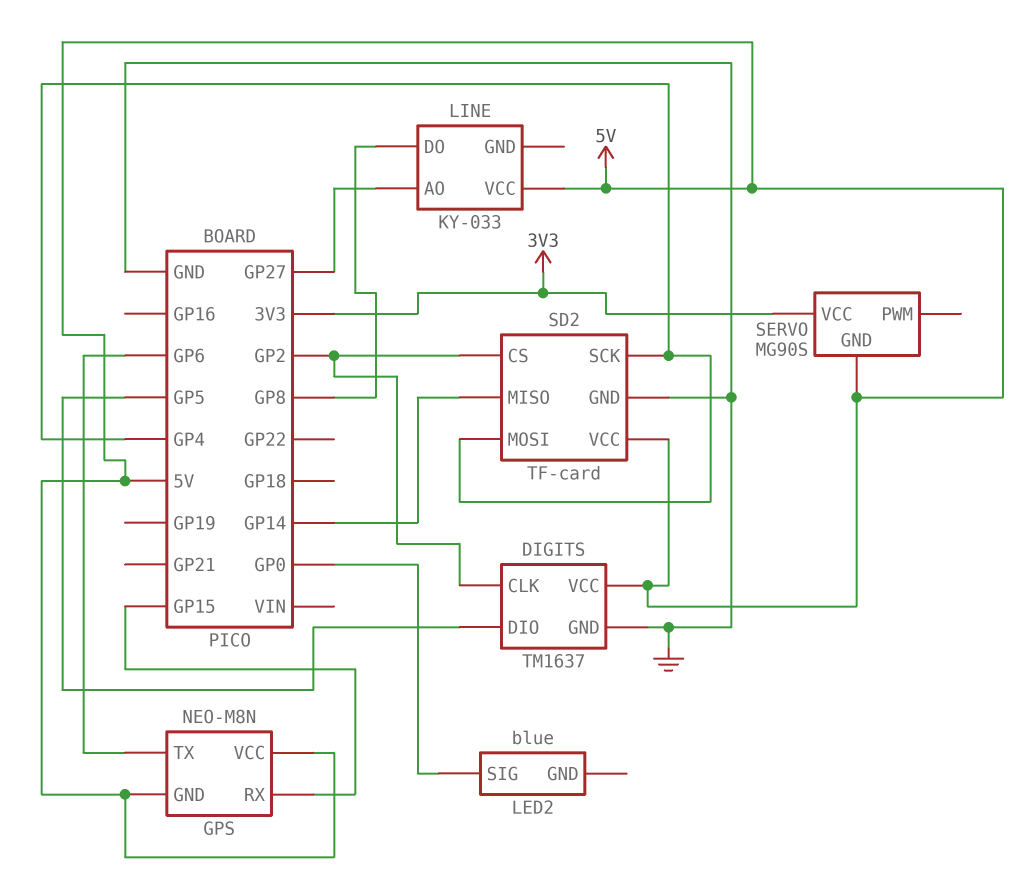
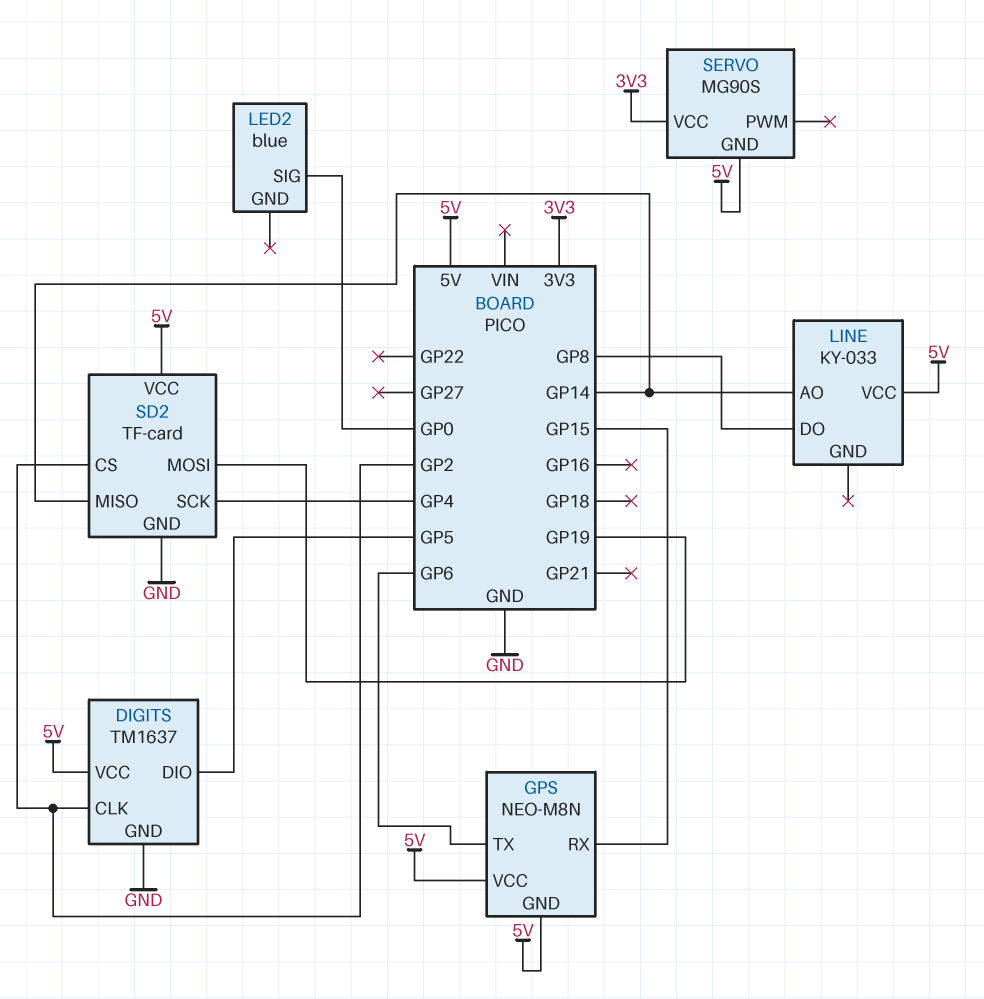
LINE pin AO: GP27 -> GP14
SD2 pin MOSI: GP4 -> GP19

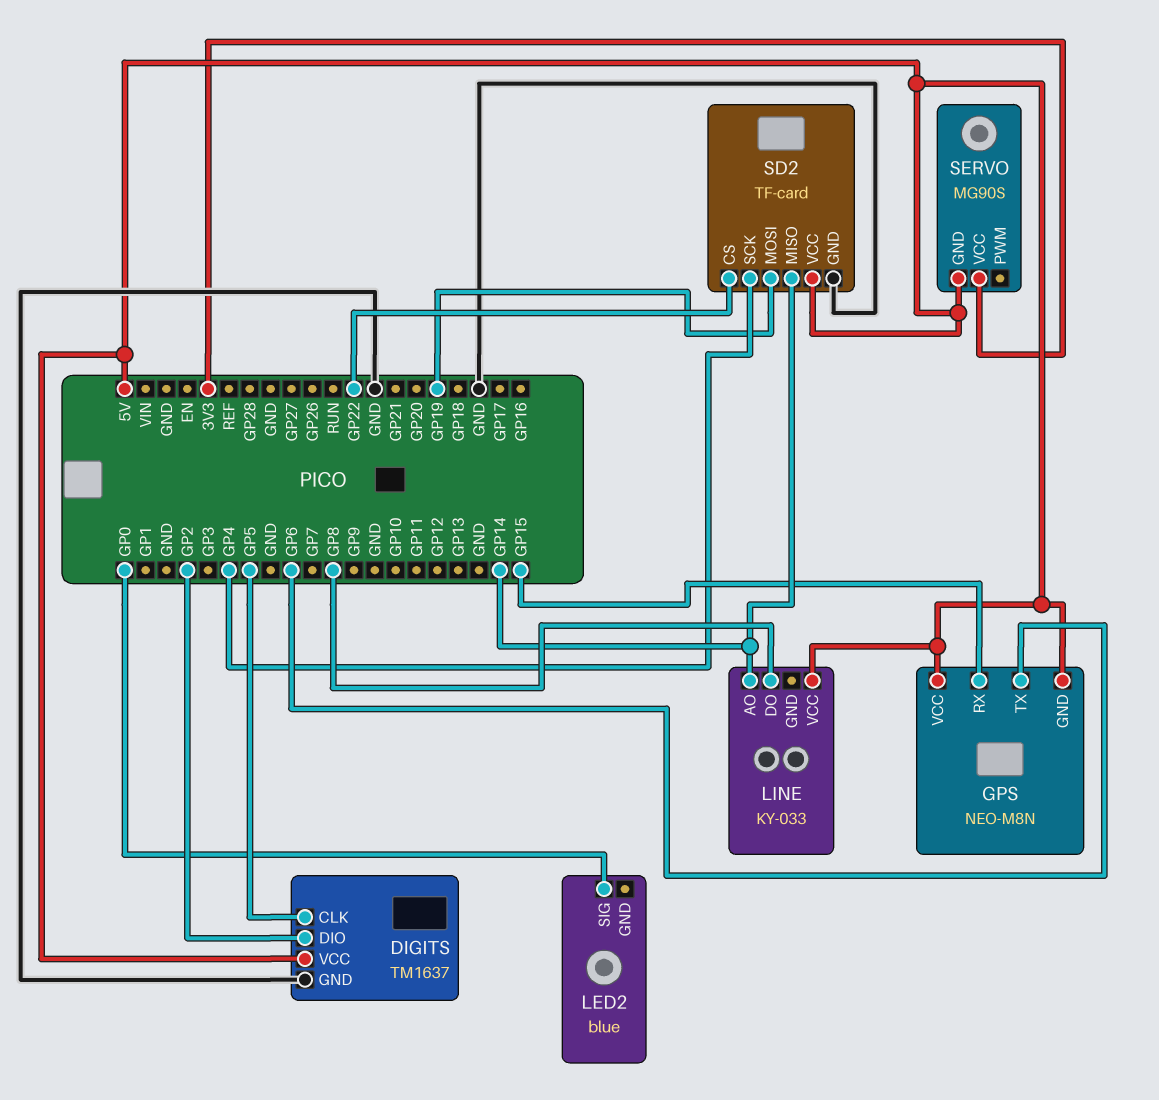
DIGITS pin CLK: GP2 -> GP5
DIGITS pin DIO: GP5 -> GP2
SD2 pin CS: GP2 -> GP22

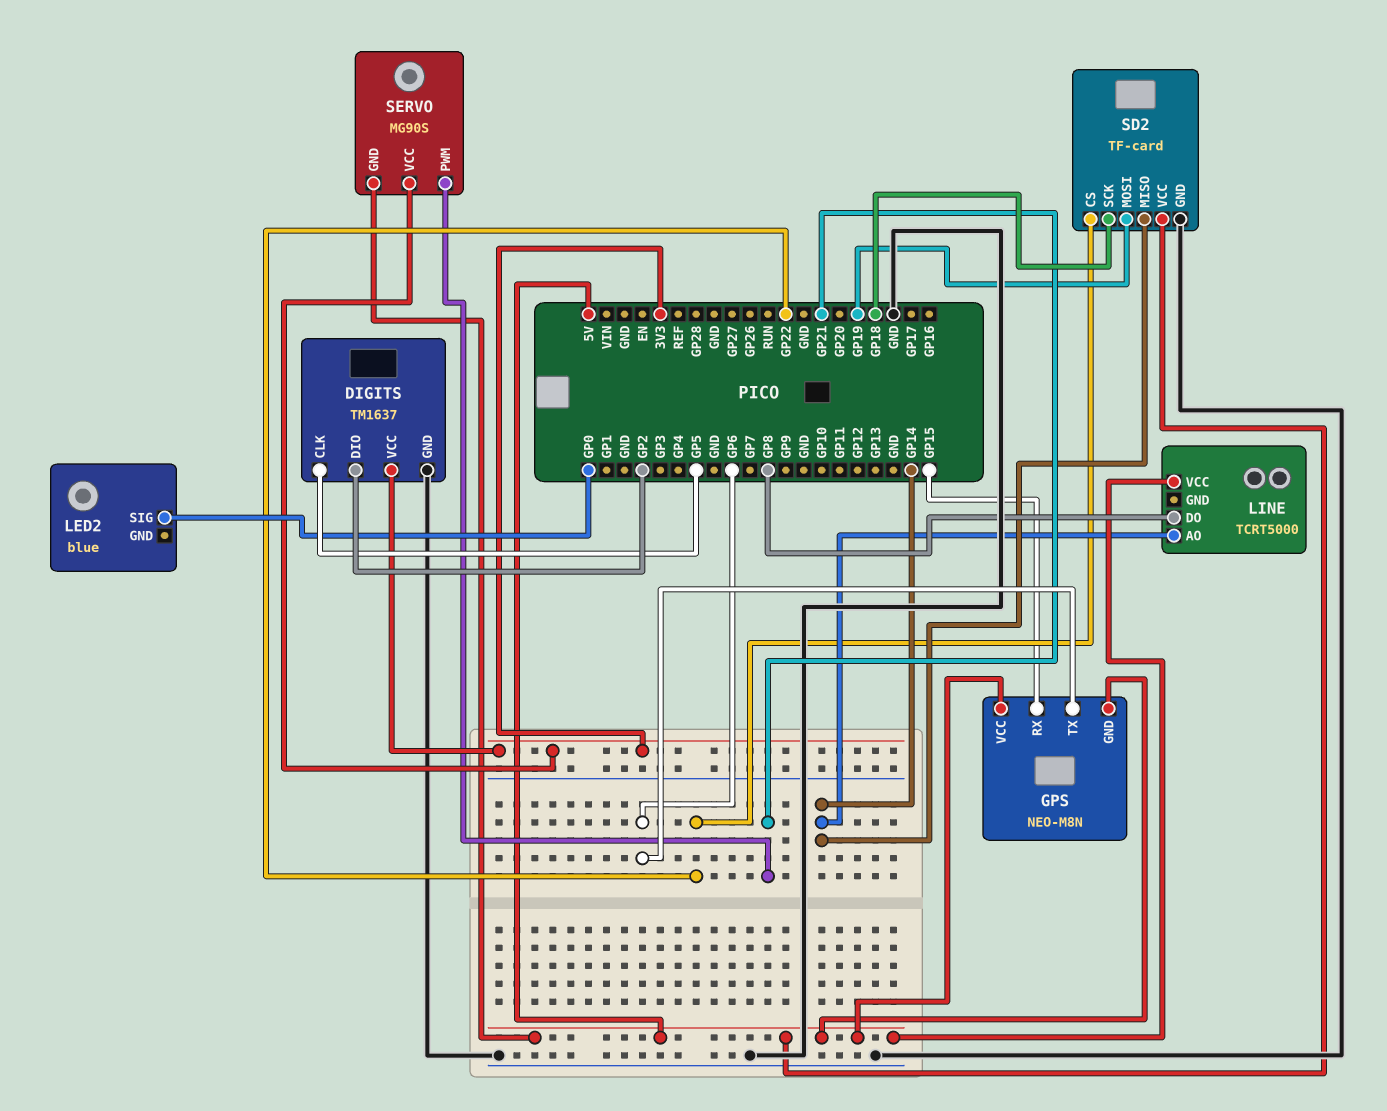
DIGITS pin VCC: 5V -> 3V3
LINE: KY-033 -> TCRT5000
SD2 pin SCK: GP4 -> GP18
SERVO pin PWM: none -> GP21

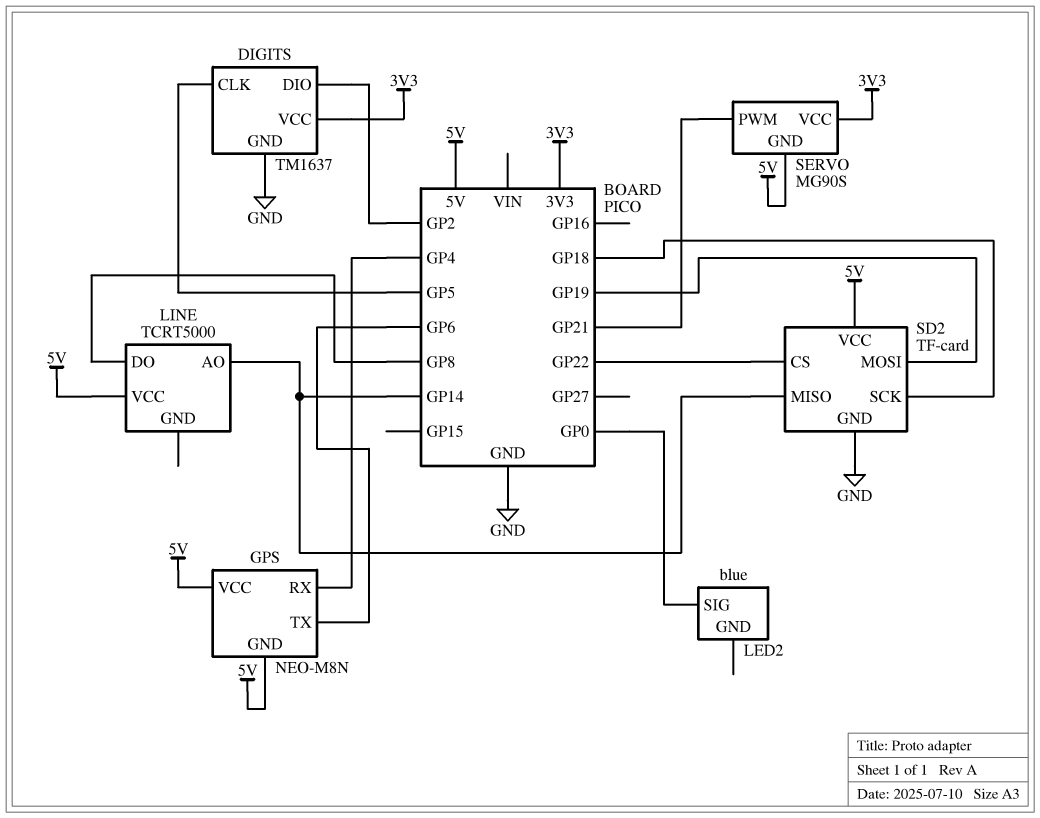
GPS pin RX: GP15 -> GP4

